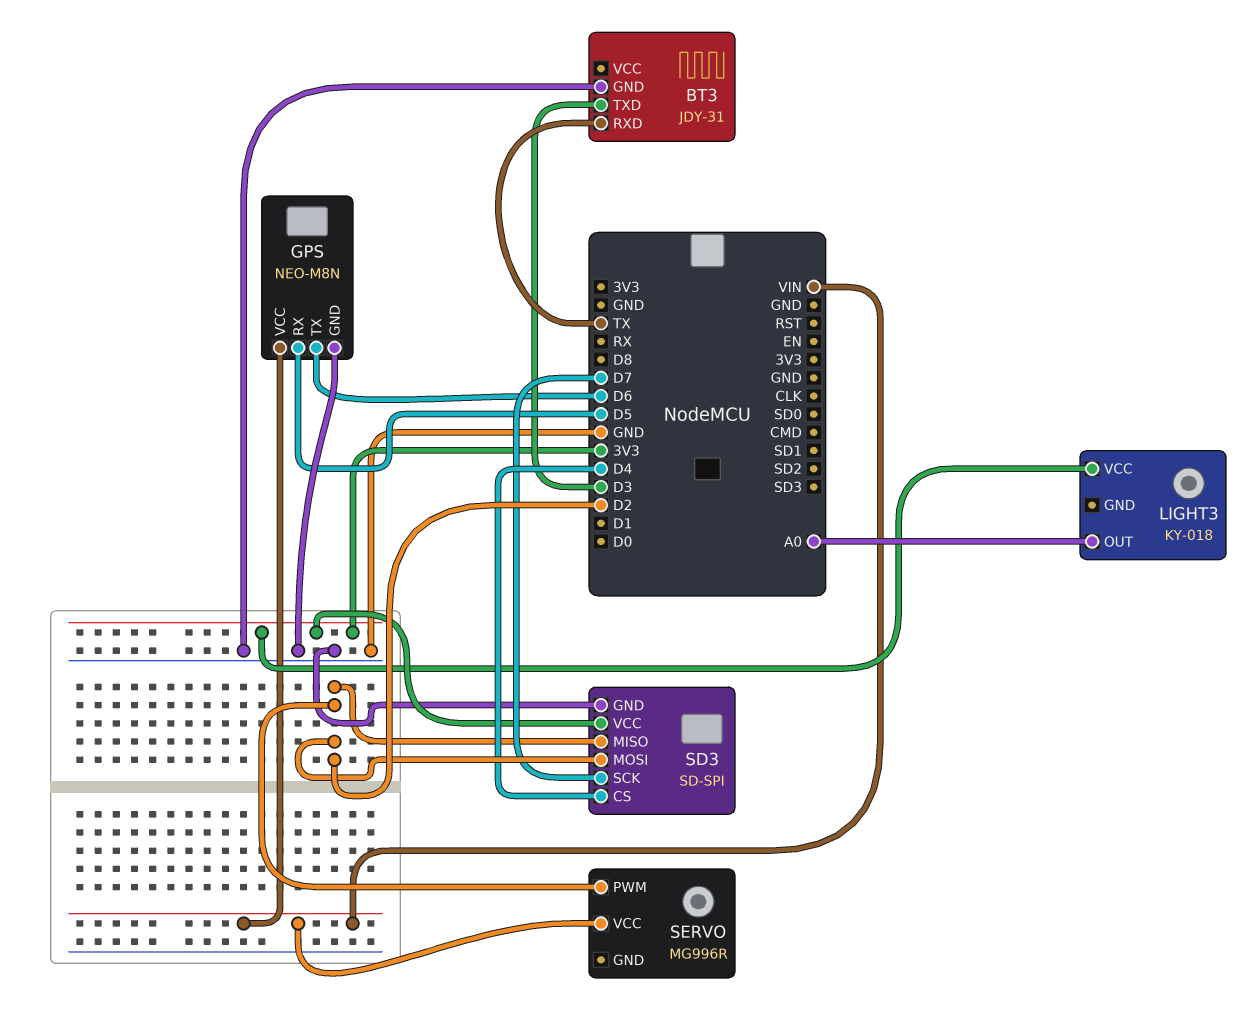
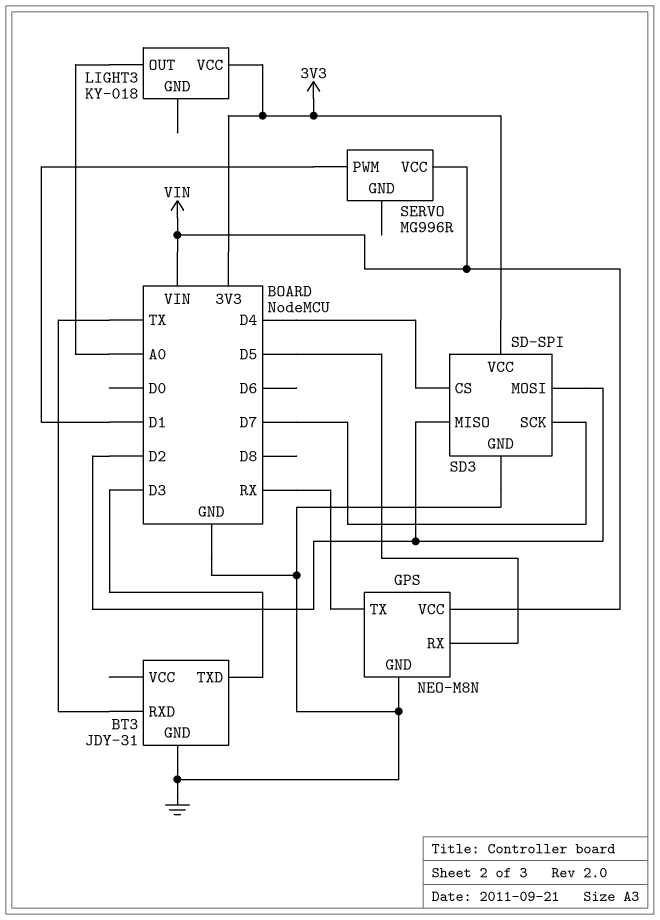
GPS pin TX: D6 -> RX
SERVO pin PWM: D2 -> D1

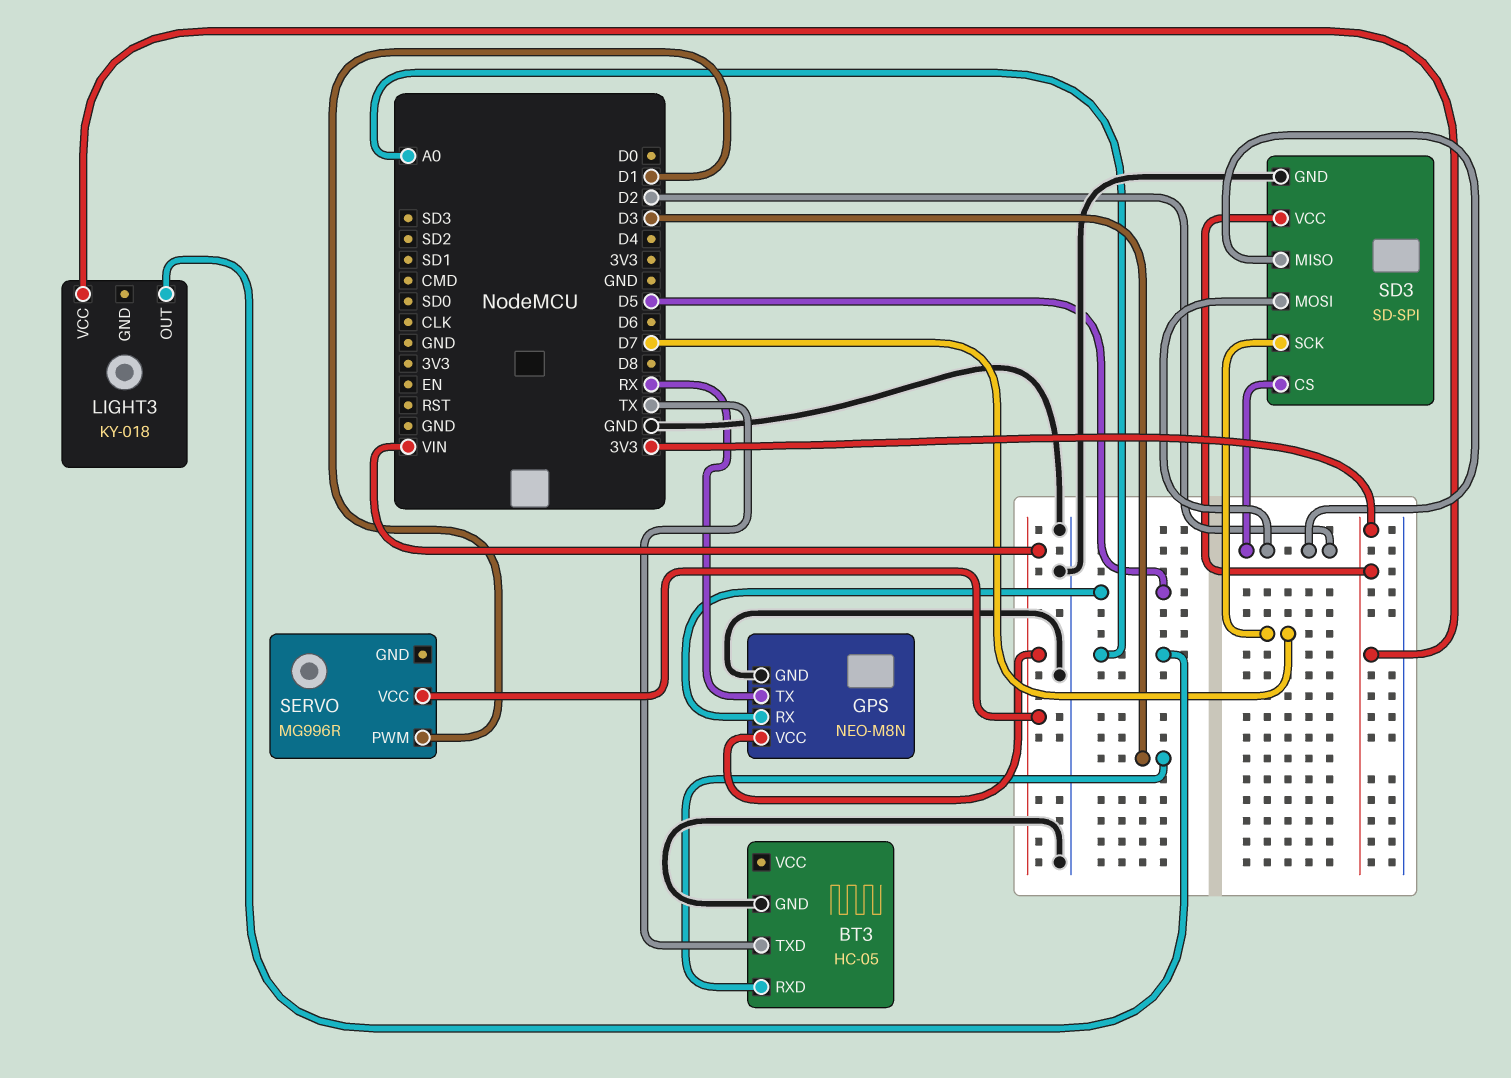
BT3: JDY-31 -> HC-05
BT3 pin RXD: TX -> D3
BT3 pin TXD: D3 -> TX
SD3 pin CS: D4 -> D2

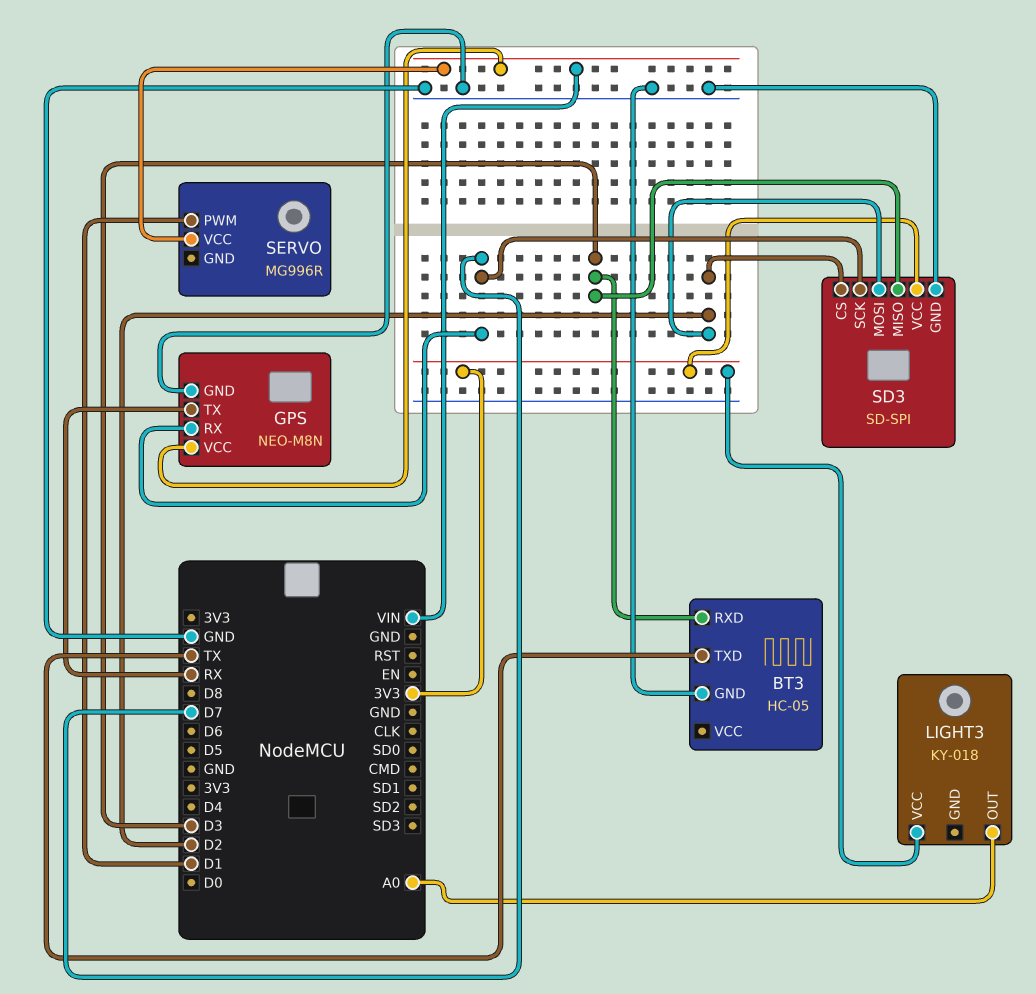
GPS pin RX: D5 -> D7
SD3 pin MISO: D2 -> D3

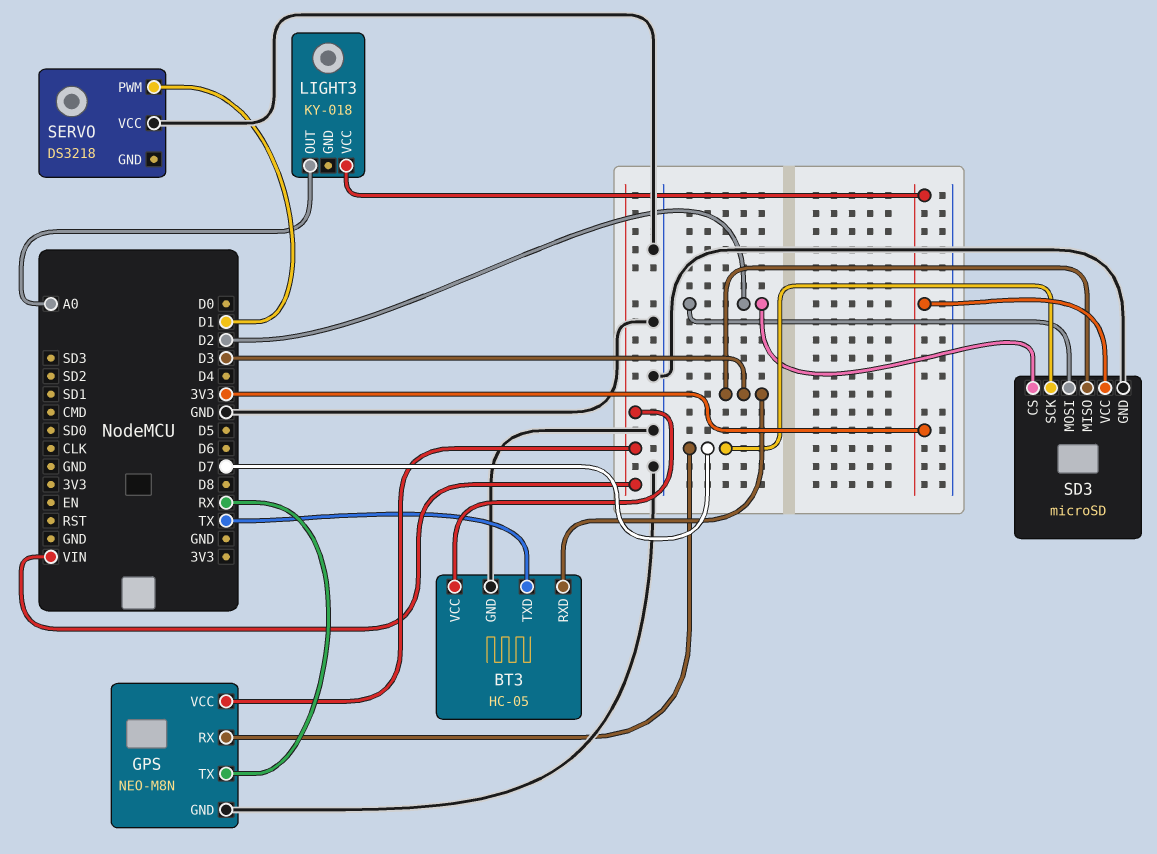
BT3 pin VCC: none -> VIN
SD3: SD-SPI -> microSD
SERVO: MG996R -> DS3218
SERVO pin VCC: VIN -> GND

